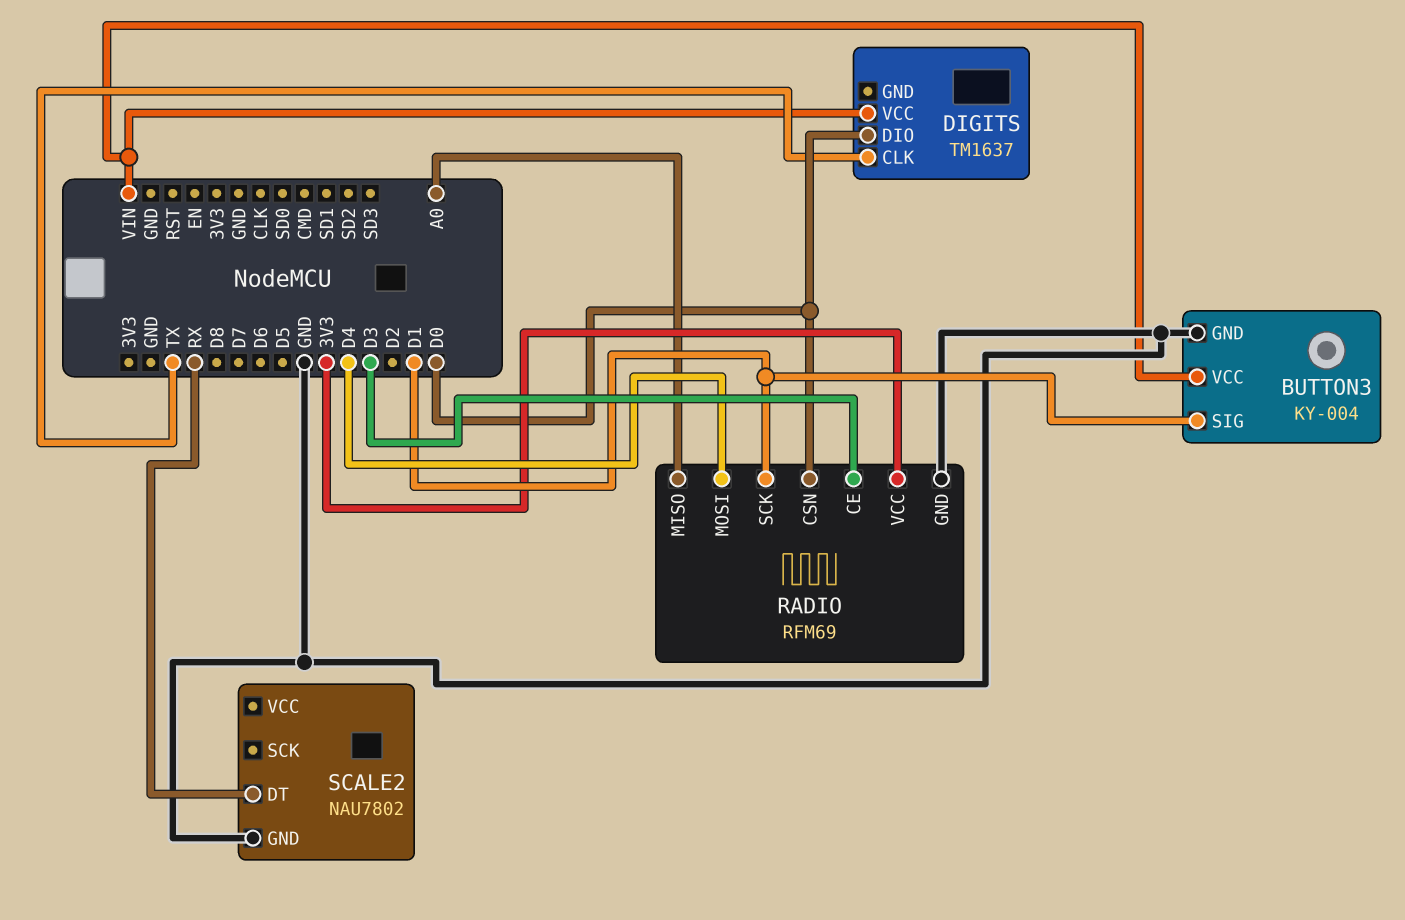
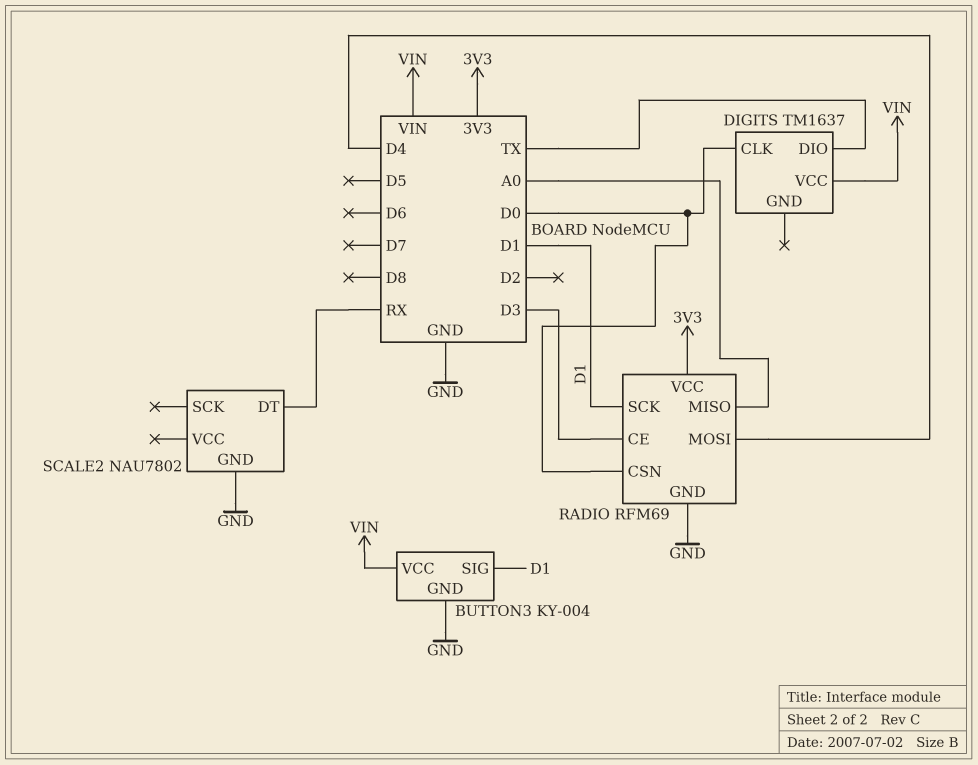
DIGITS pin CLK: TX -> D0
DIGITS pin DIO: D0 -> TX

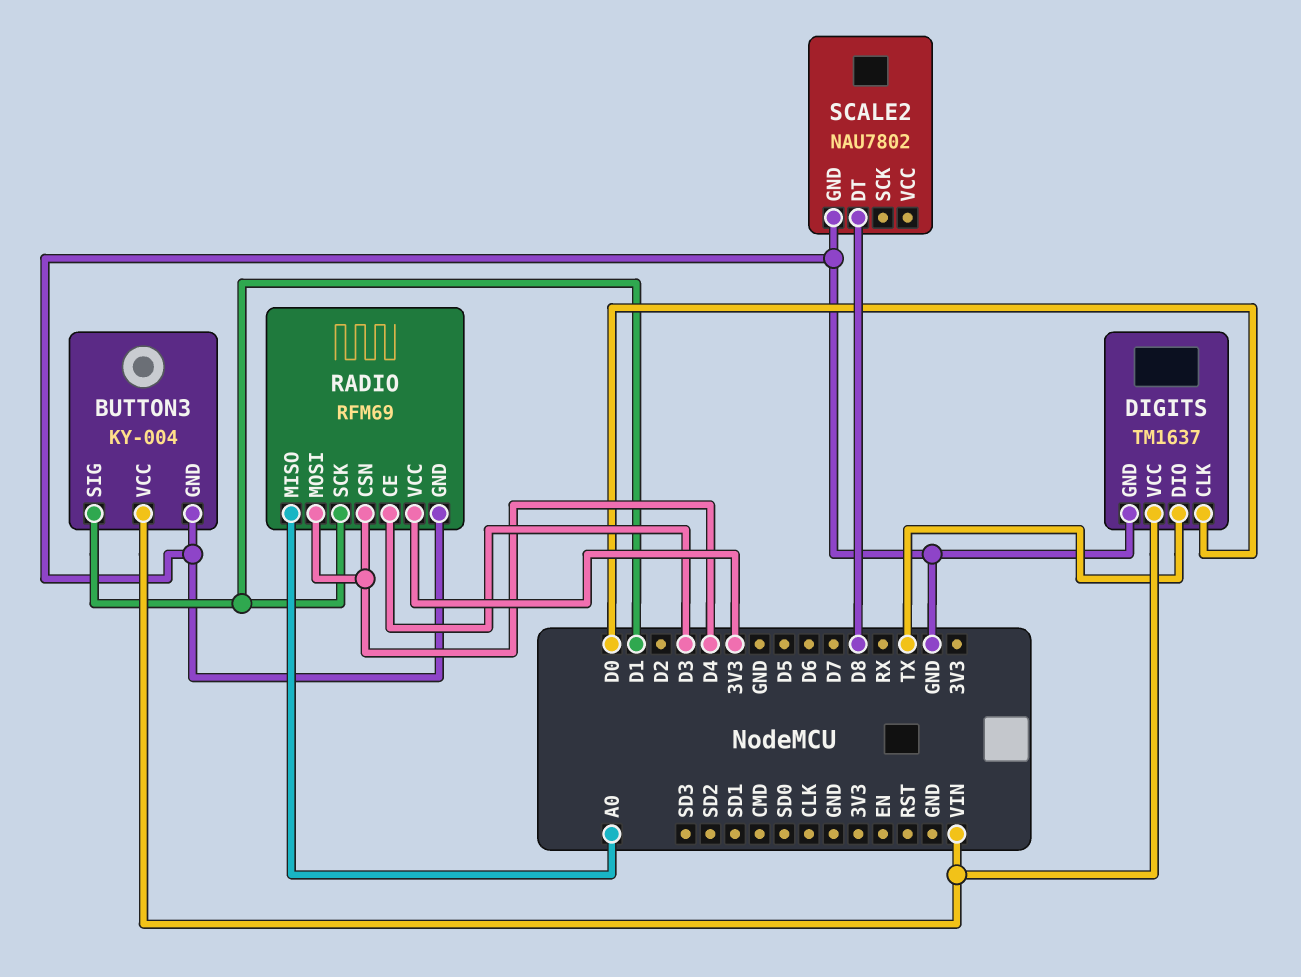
DIGITS pin GND: none -> GND
RADIO pin CSN: D0 -> D4
SCALE2 pin DT: RX -> D8

